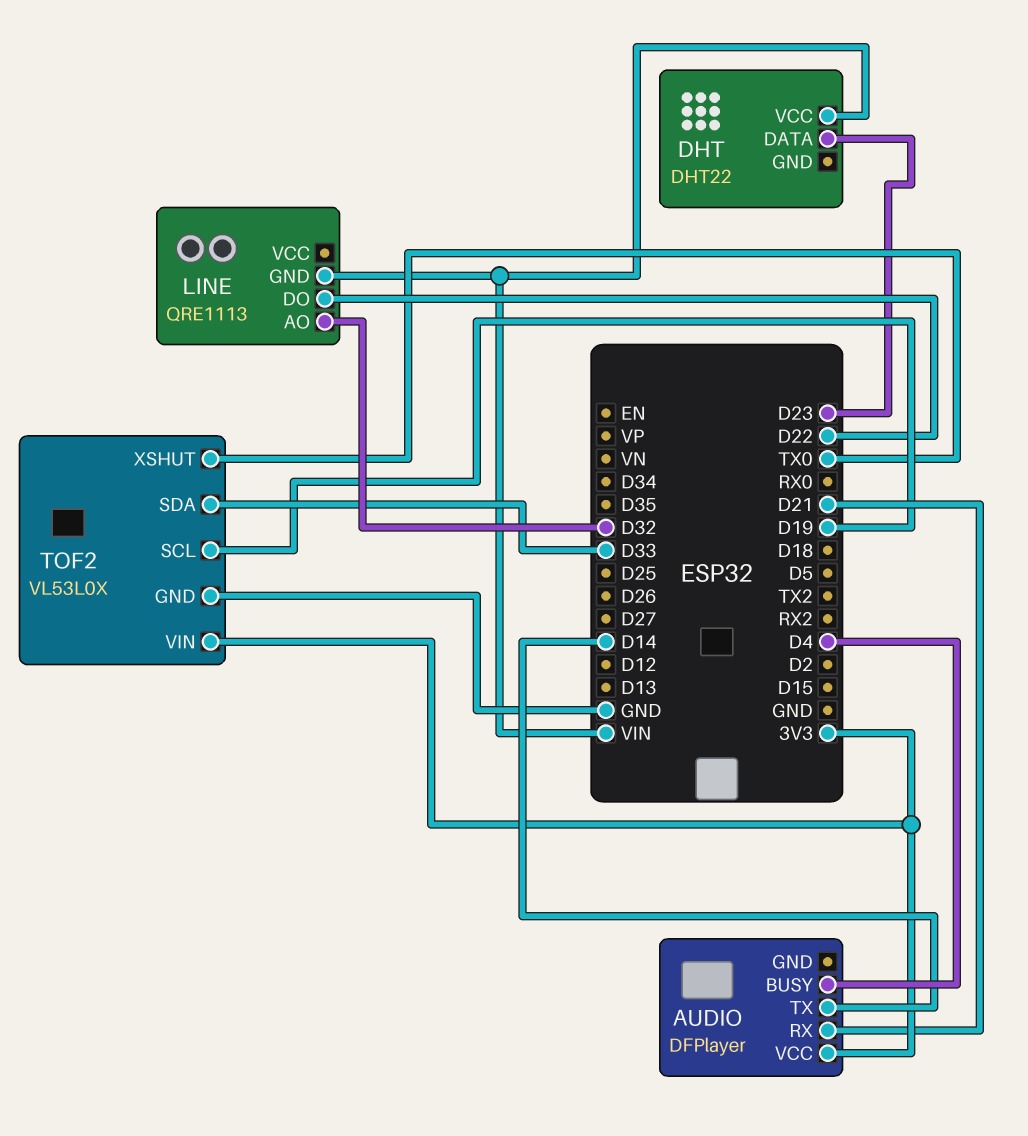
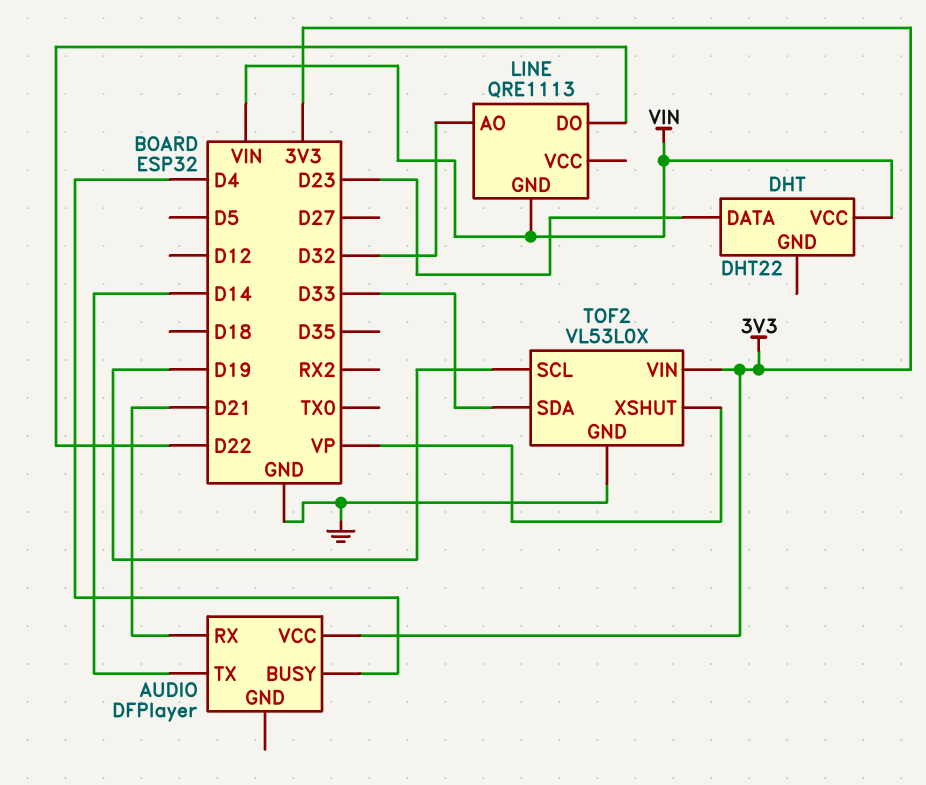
TOF2 pin XSHUT: TX0 -> VP

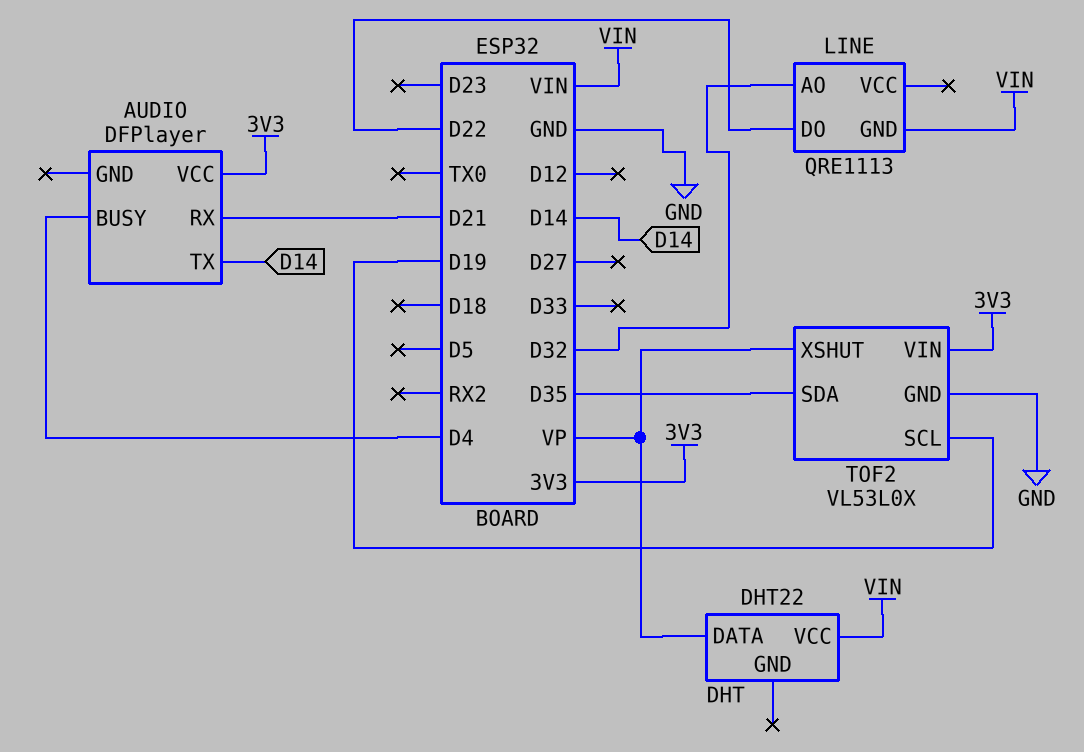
DHT pin DATA: D23 -> VP
TOF2 pin SDA: D33 -> D35

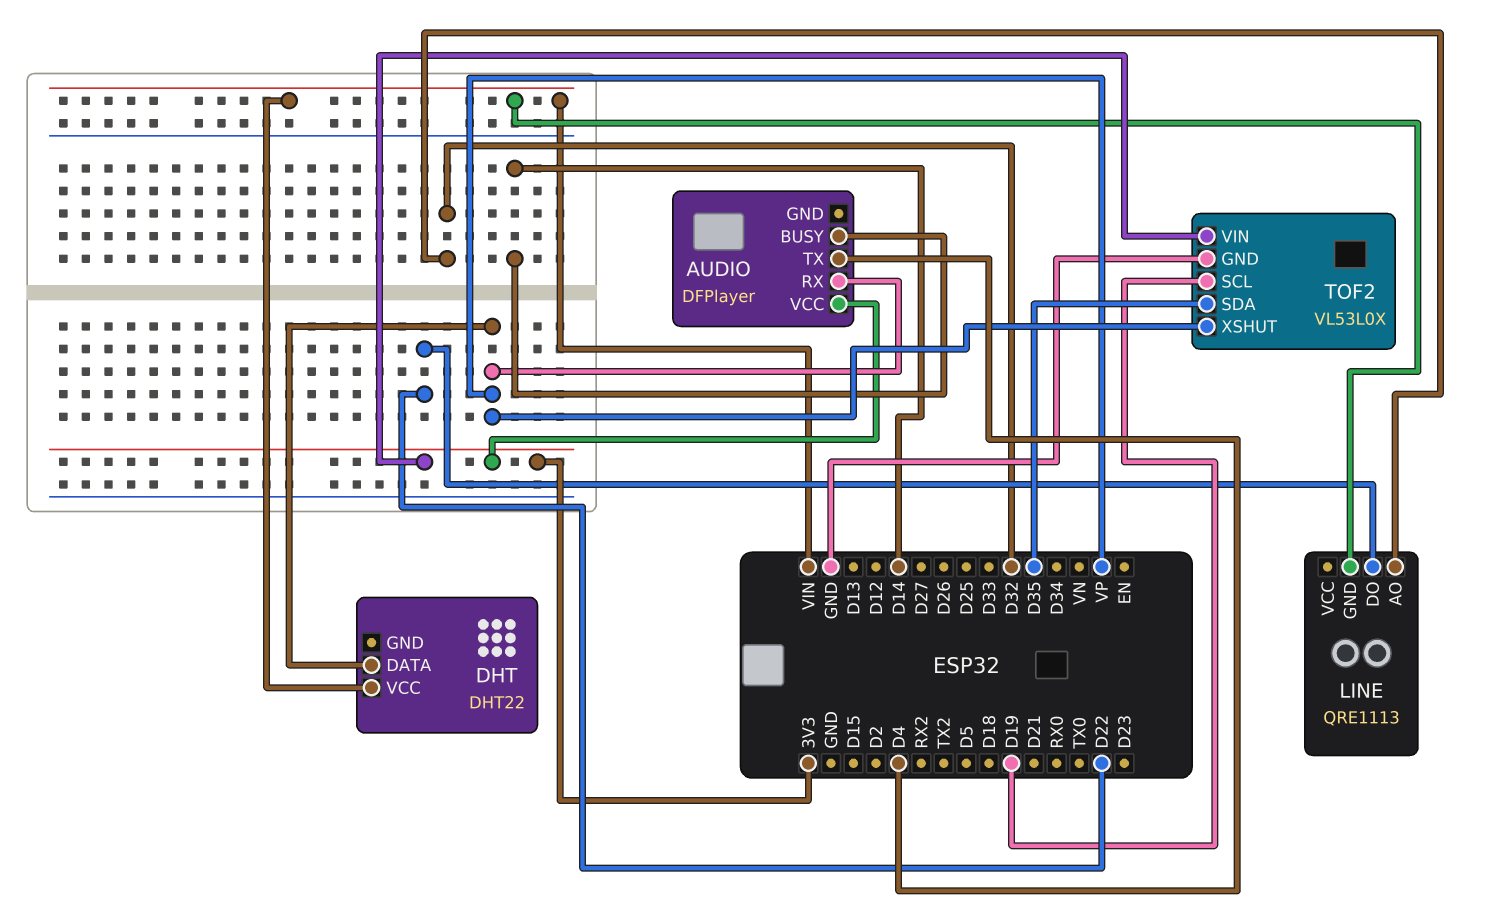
AUDIO pin BUSY: D4 -> D14
AUDIO pin RX: D21 -> VP
AUDIO pin TX: D14 -> D4

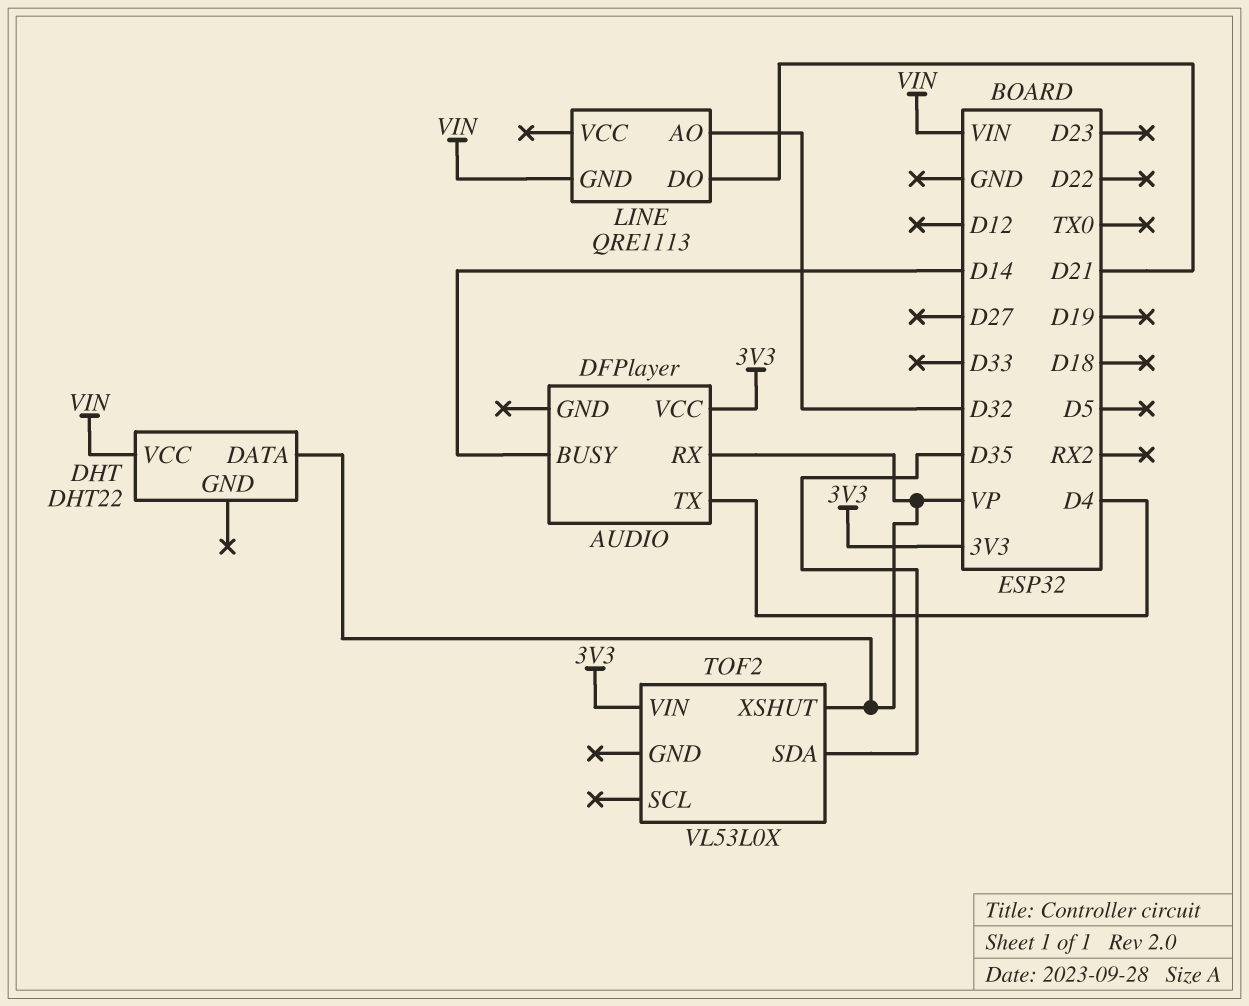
LINE pin DO: D22 -> D21
TOF2 pin GND: GND -> none
TOF2 pin SCL: D19 -> none

